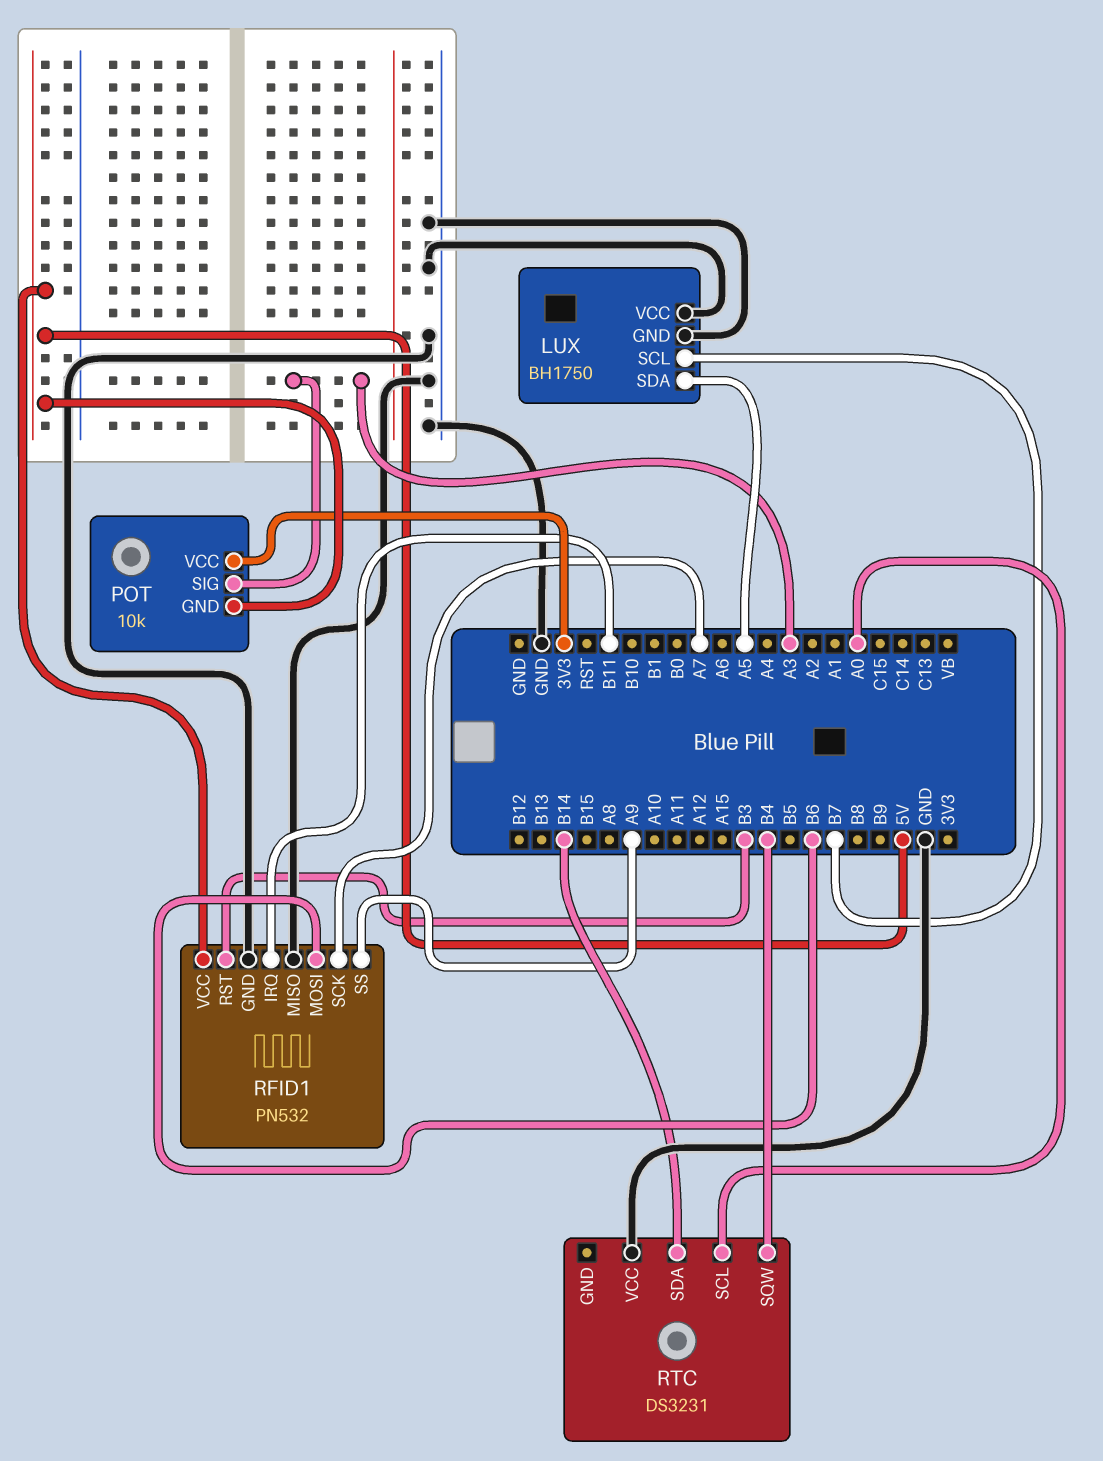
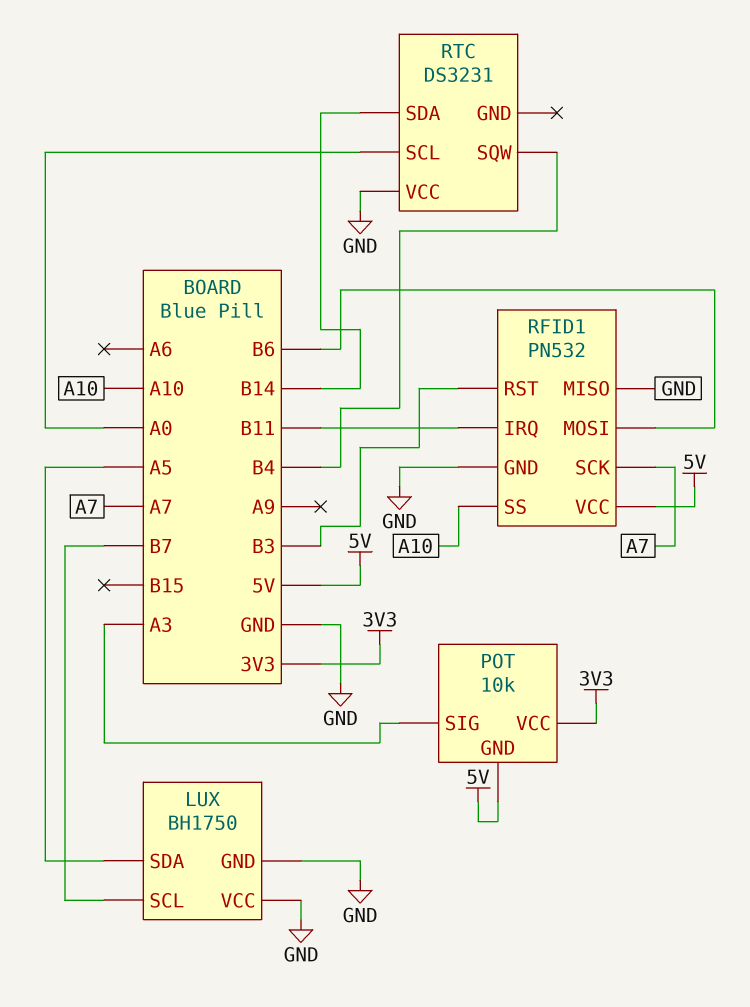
RFID1 pin SS: A9 -> A10

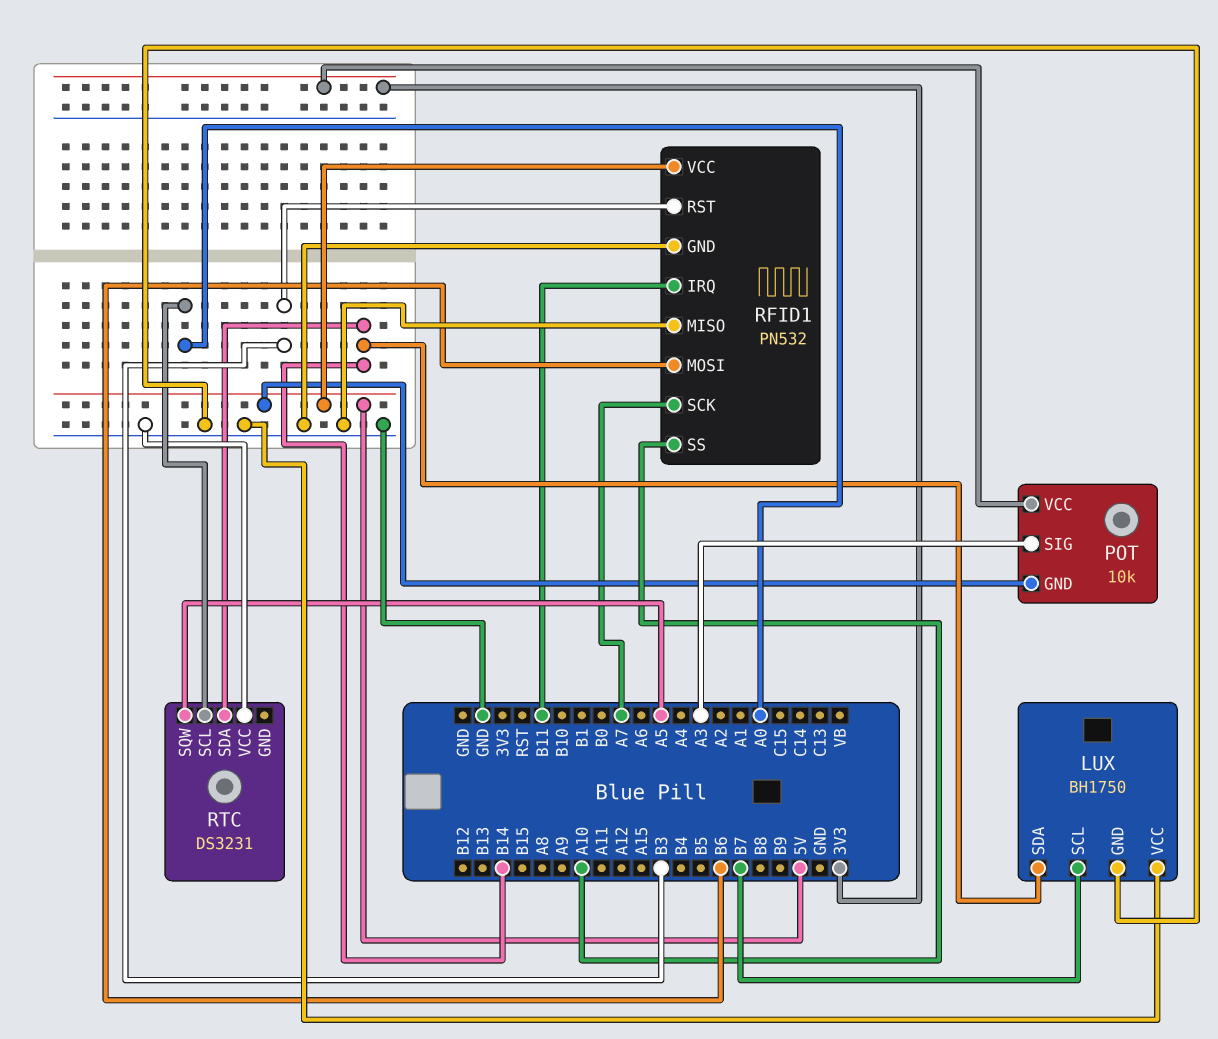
LUX pin SDA: A5 -> B14
RTC pin SQW: B4 -> A5

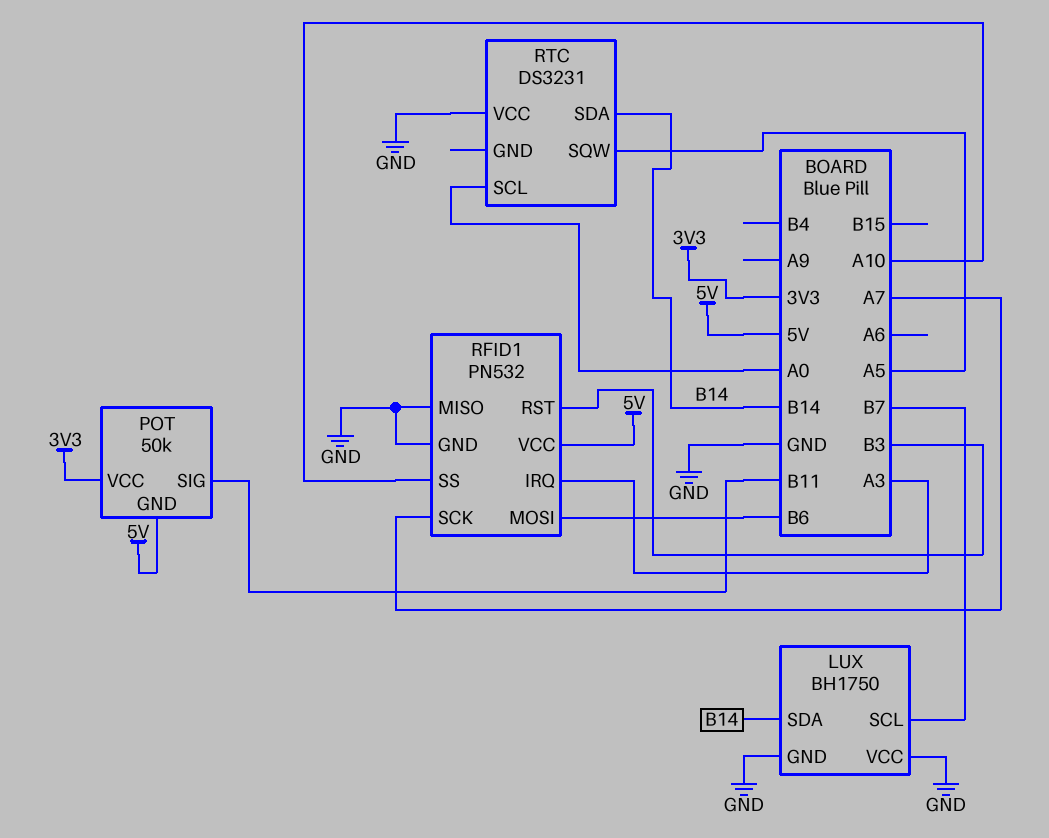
POT: 10k -> 50k
POT pin SIG: A3 -> B11
RFID1 pin IRQ: B11 -> A3

